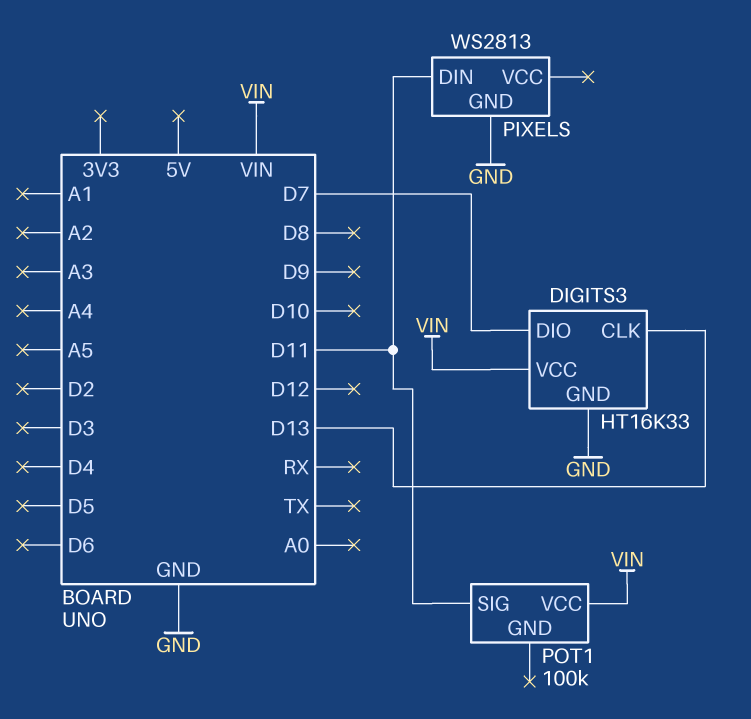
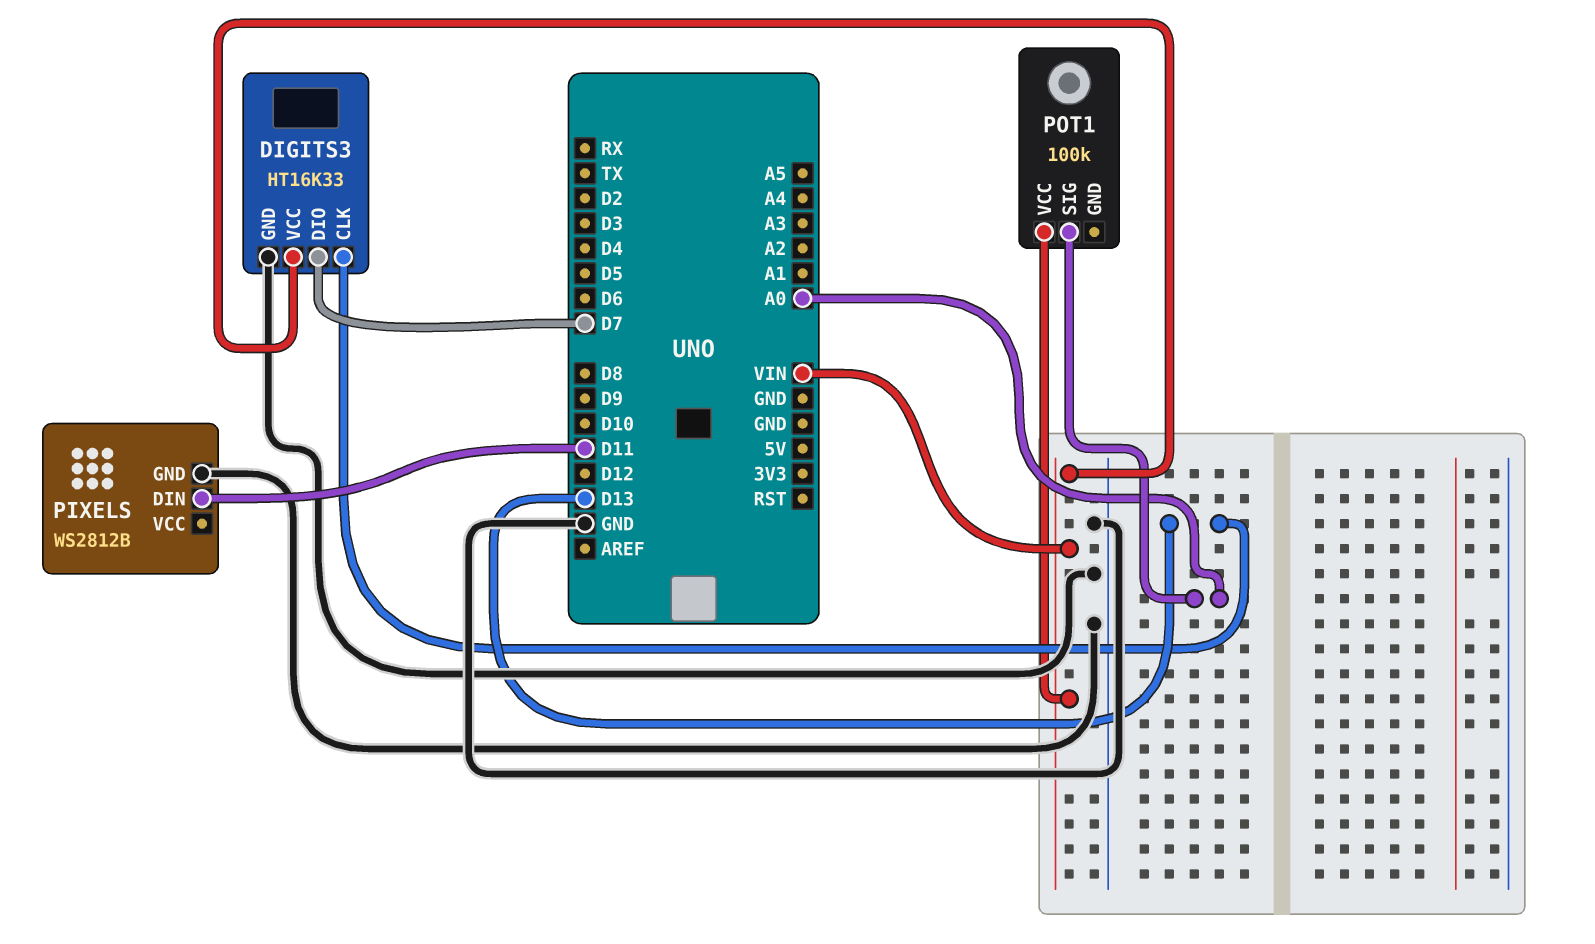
PIXELS: WS2813 -> WS2812B
POT1 pin SIG: D11 -> A0

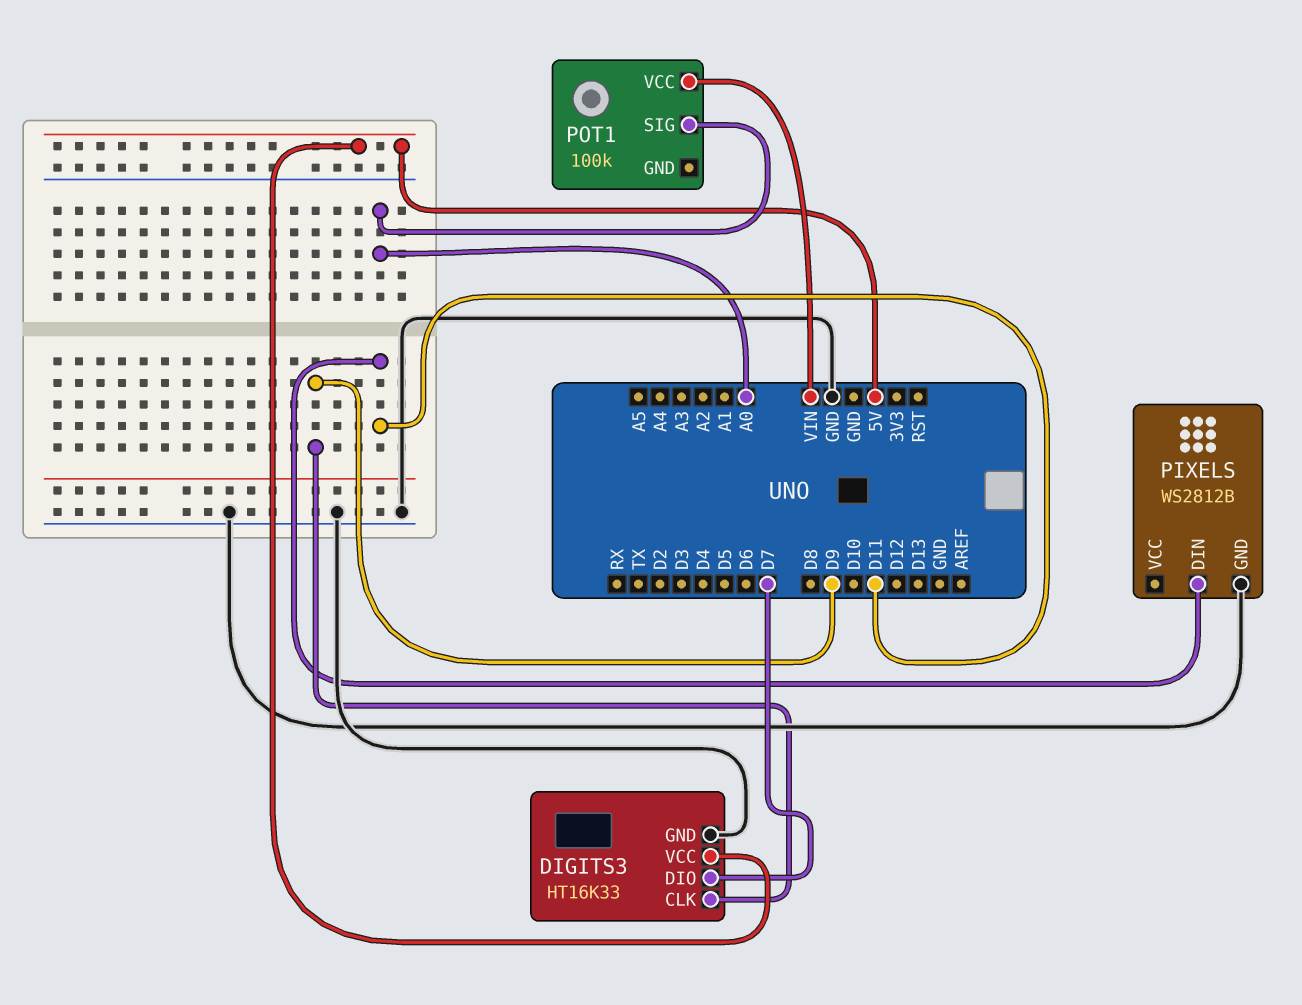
DIGITS3 pin CLK: D13 -> D9
DIGITS3 pin VCC: VIN -> 5V

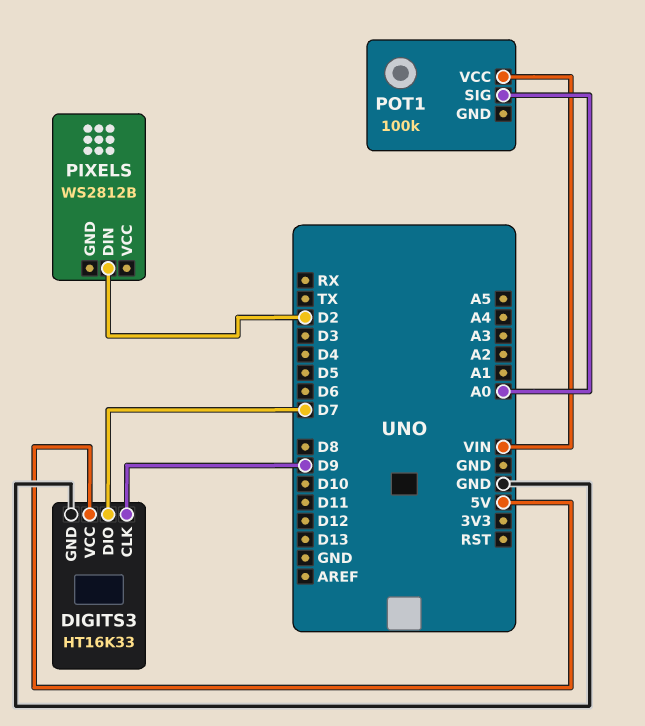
PIXELS pin DIN: D11 -> D2
PIXELS pin GND: GND -> none

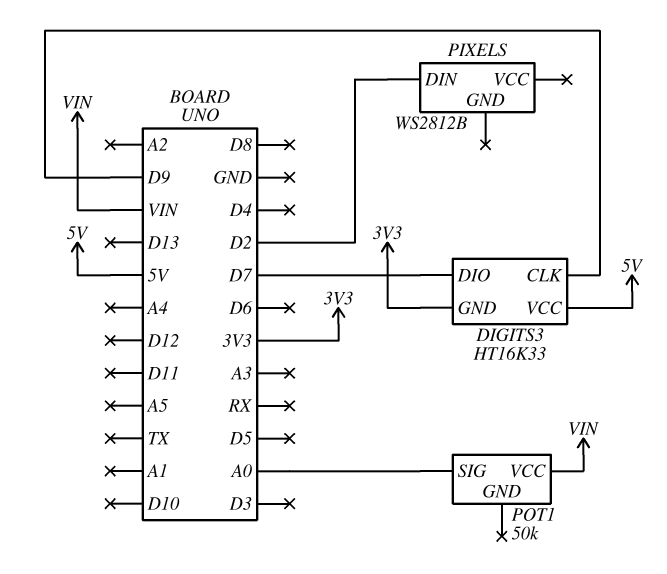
DIGITS3 pin GND: GND -> 3V3
POT1: 100k -> 50k

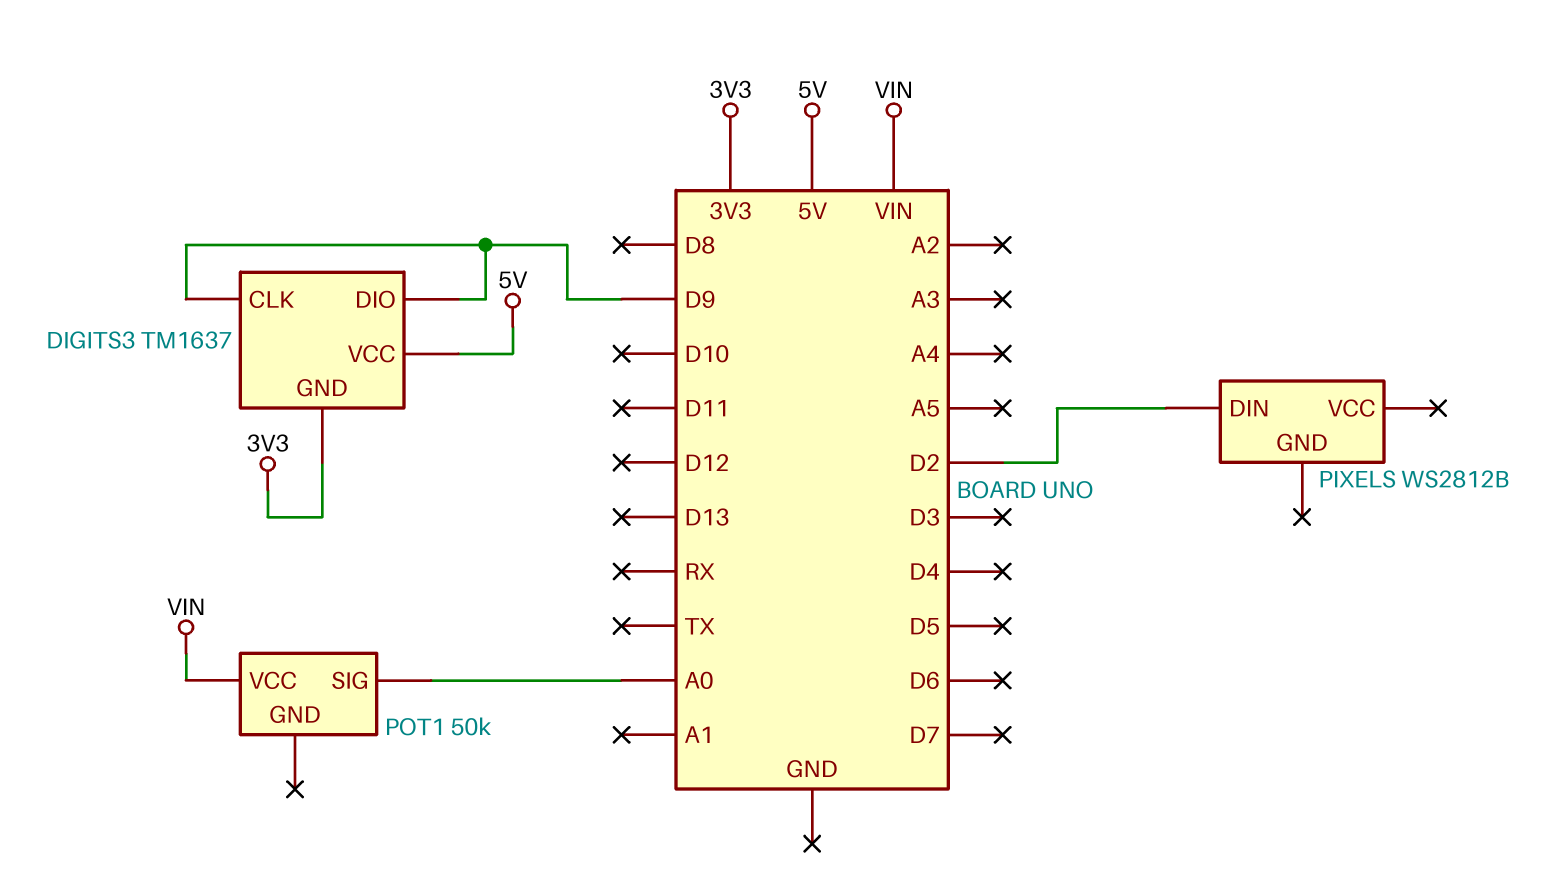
DIGITS3: HT16K33 -> TM1637
DIGITS3 pin DIO: D7 -> D9

